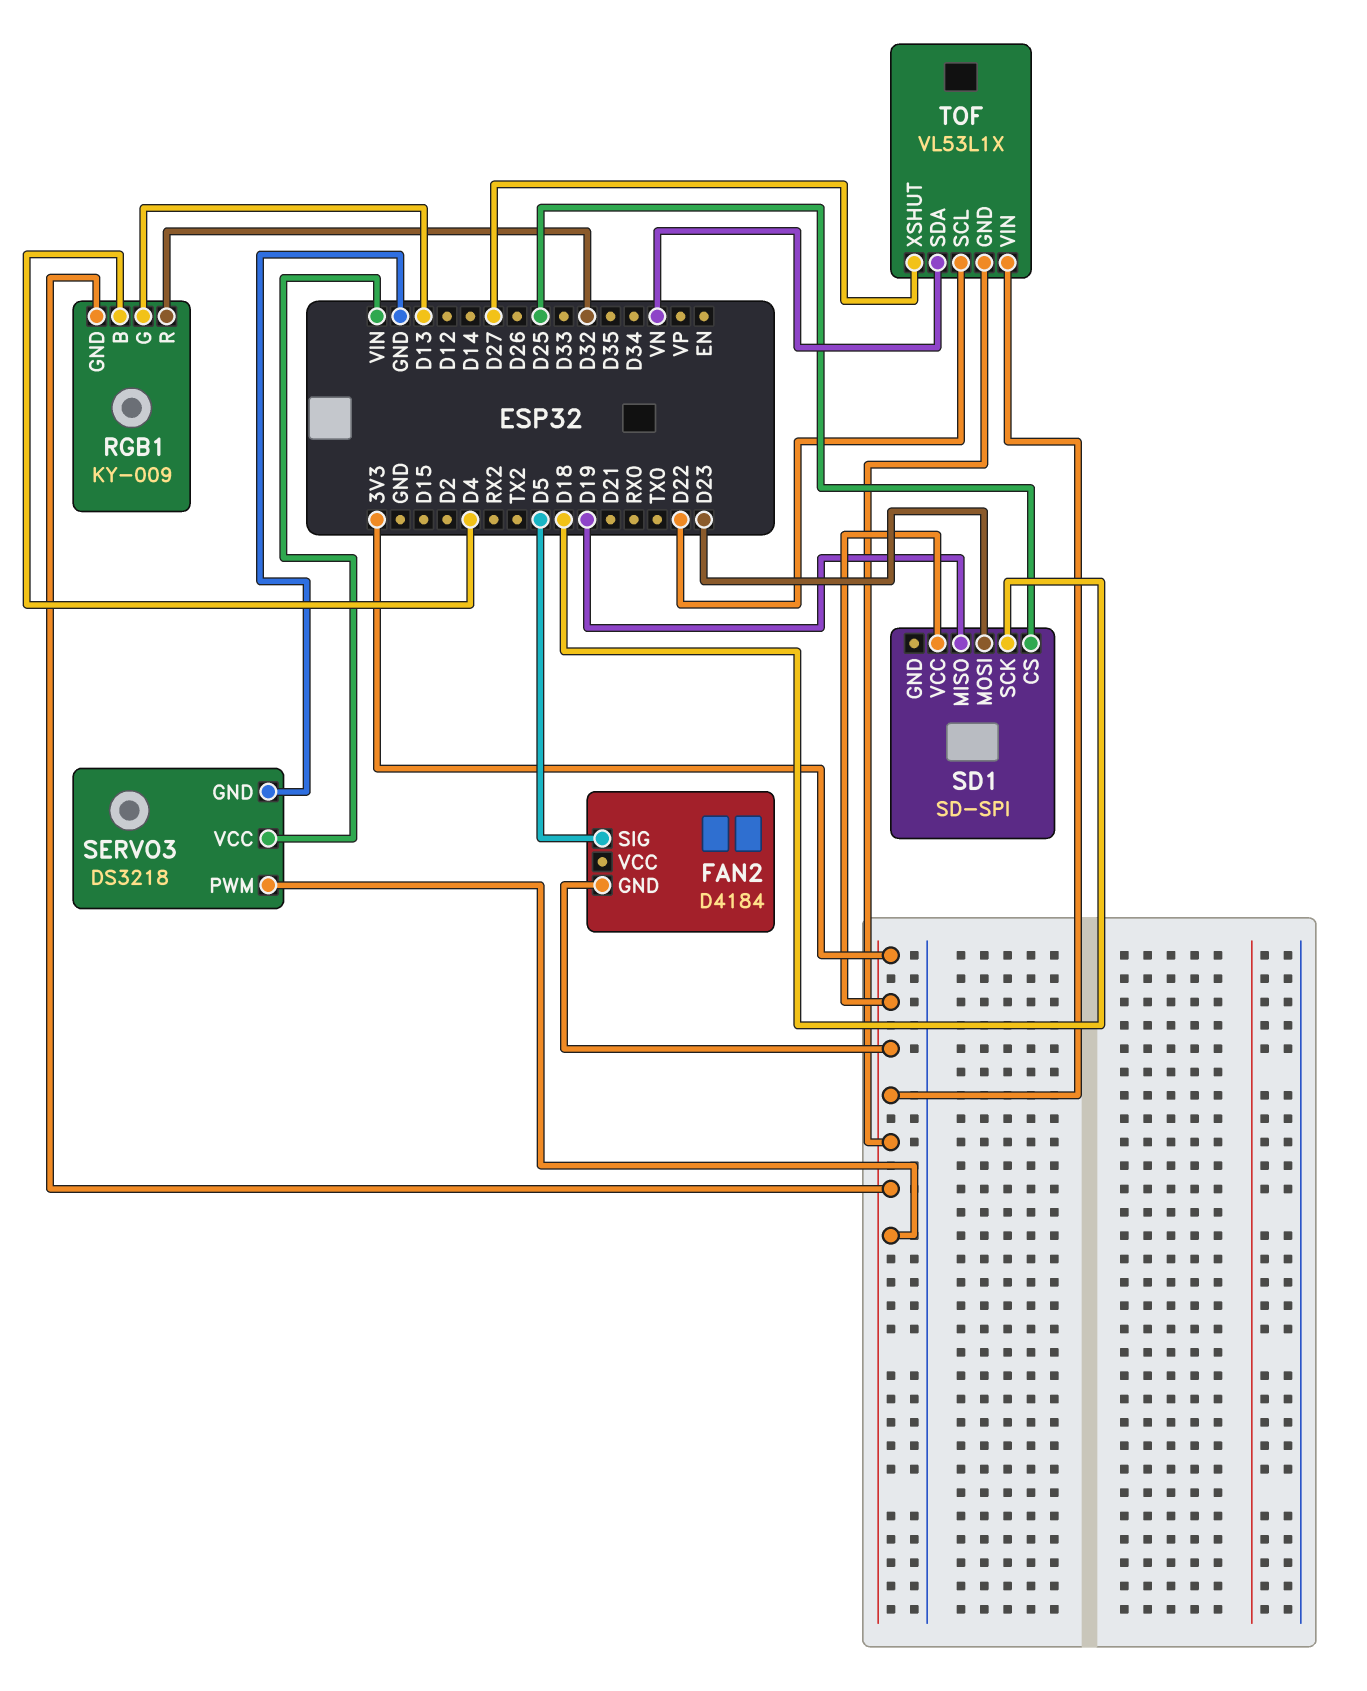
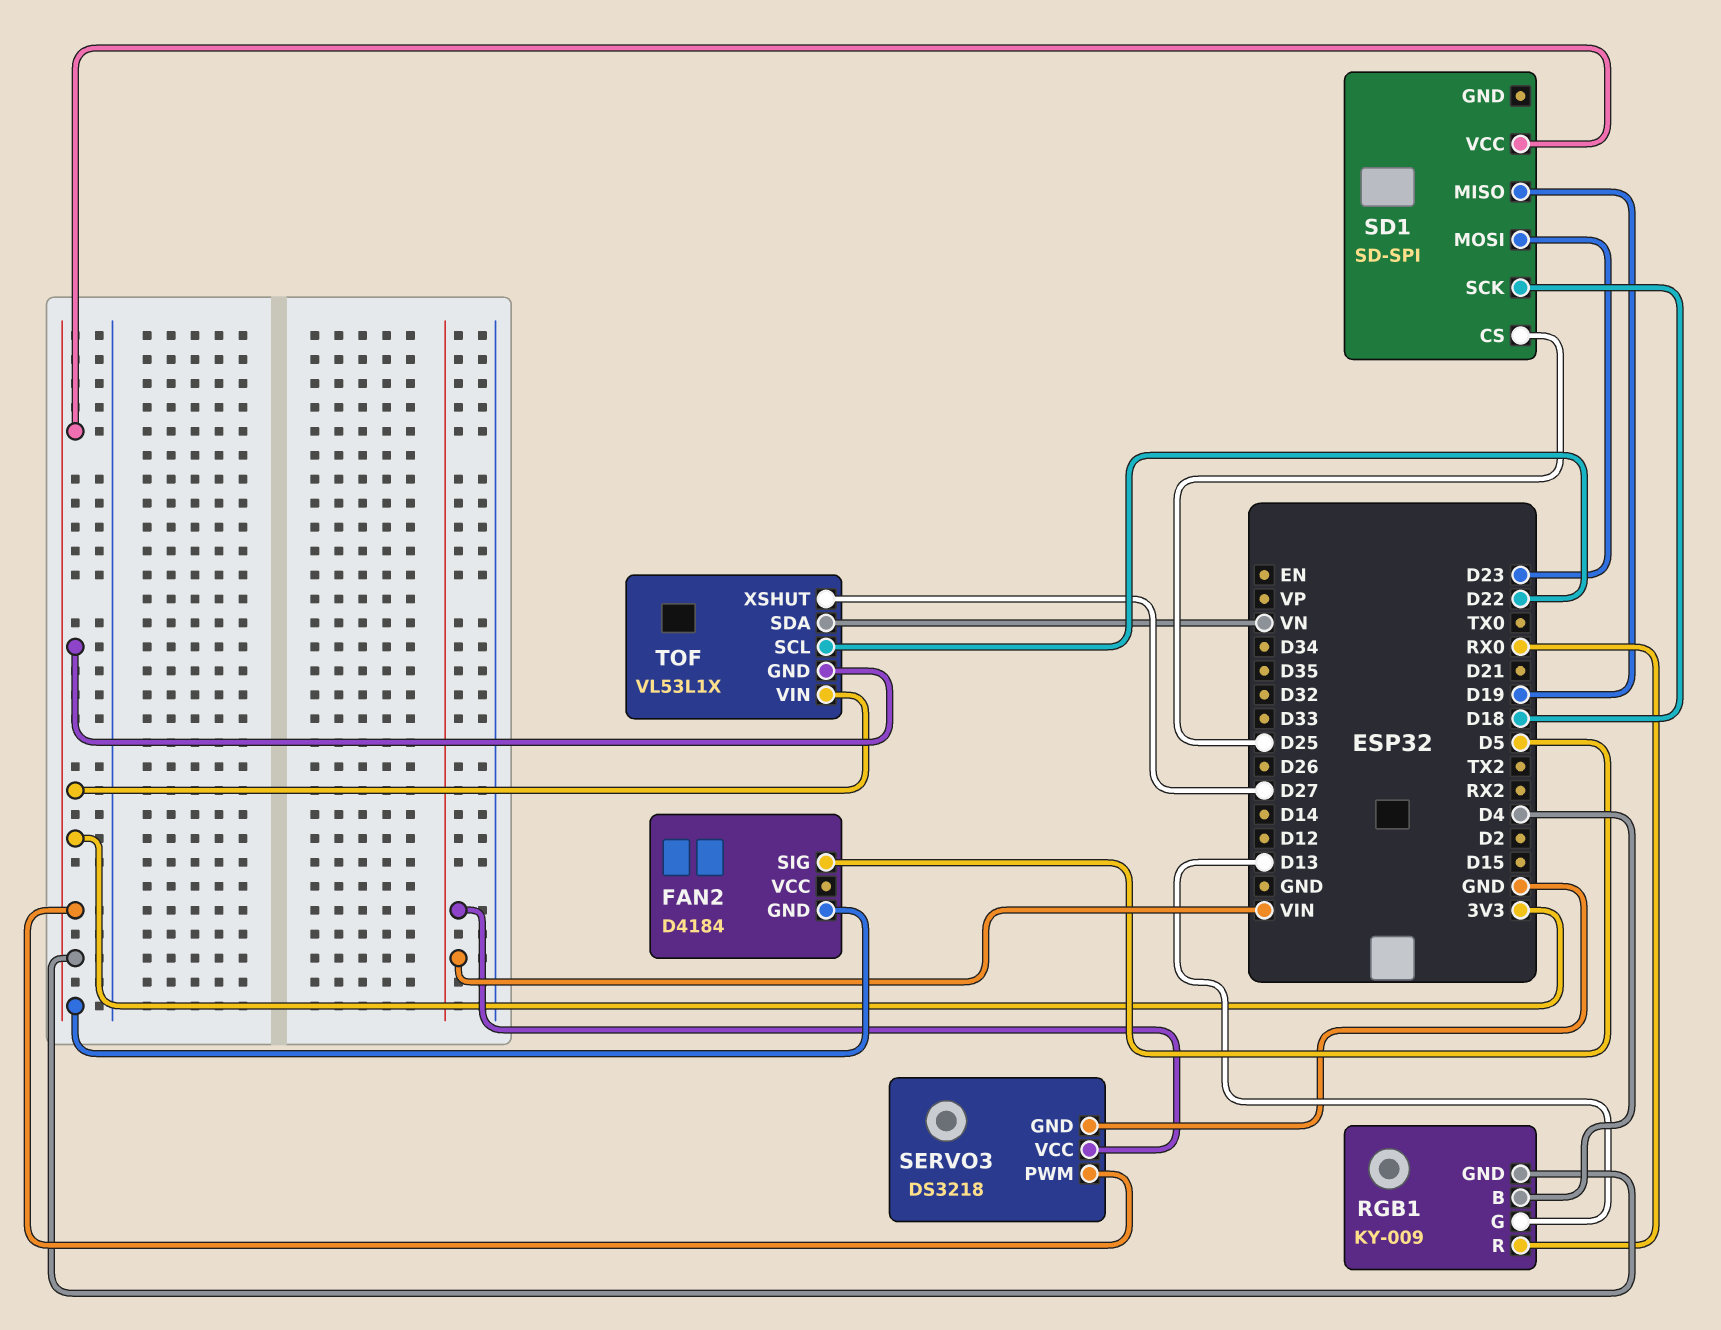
RGB1 pin R: D32 -> RX0

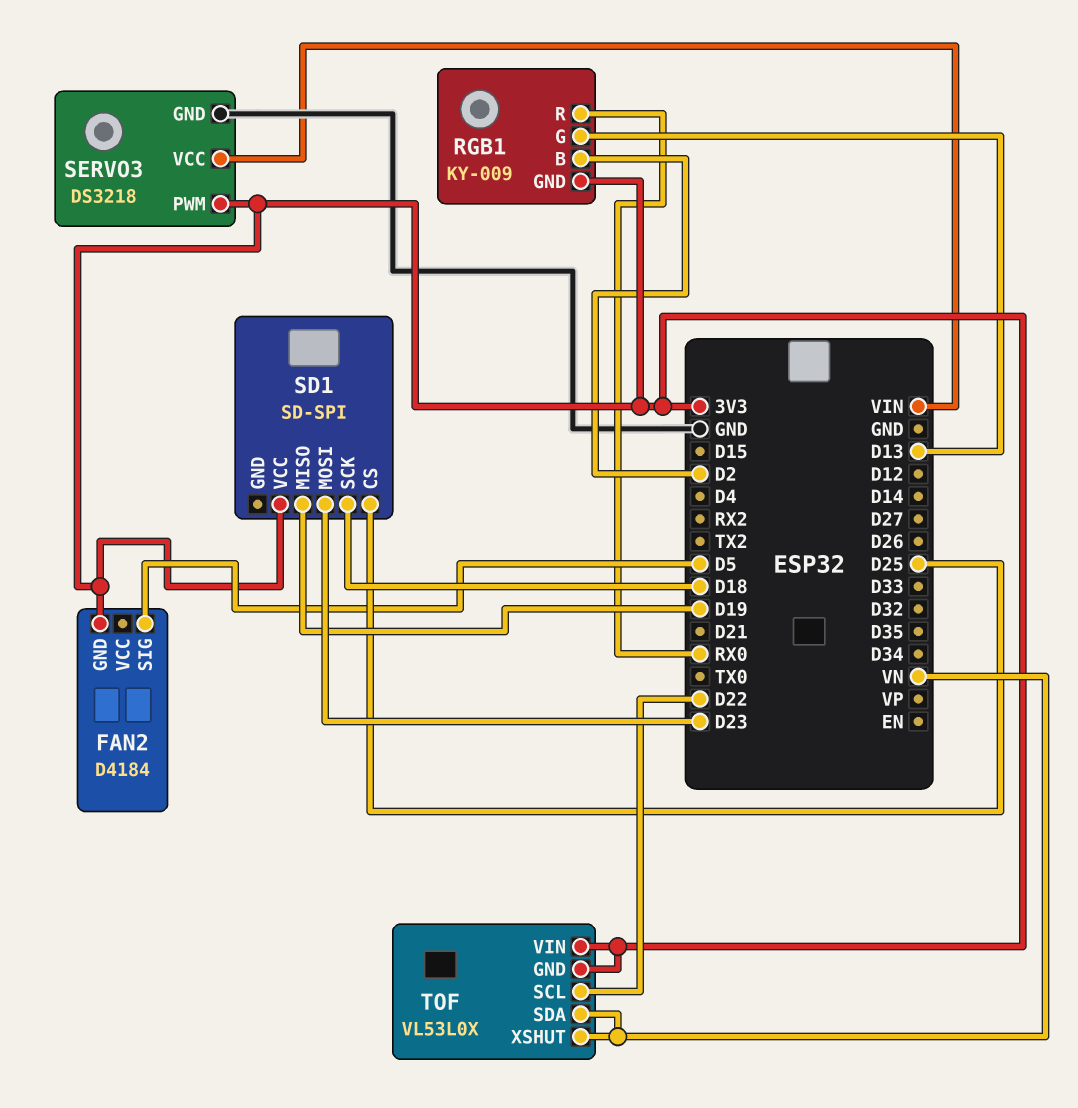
RGB1 pin B: D4 -> D2
TOF: VL53L1X -> VL53L0X
TOF pin XSHUT: D27 -> VN

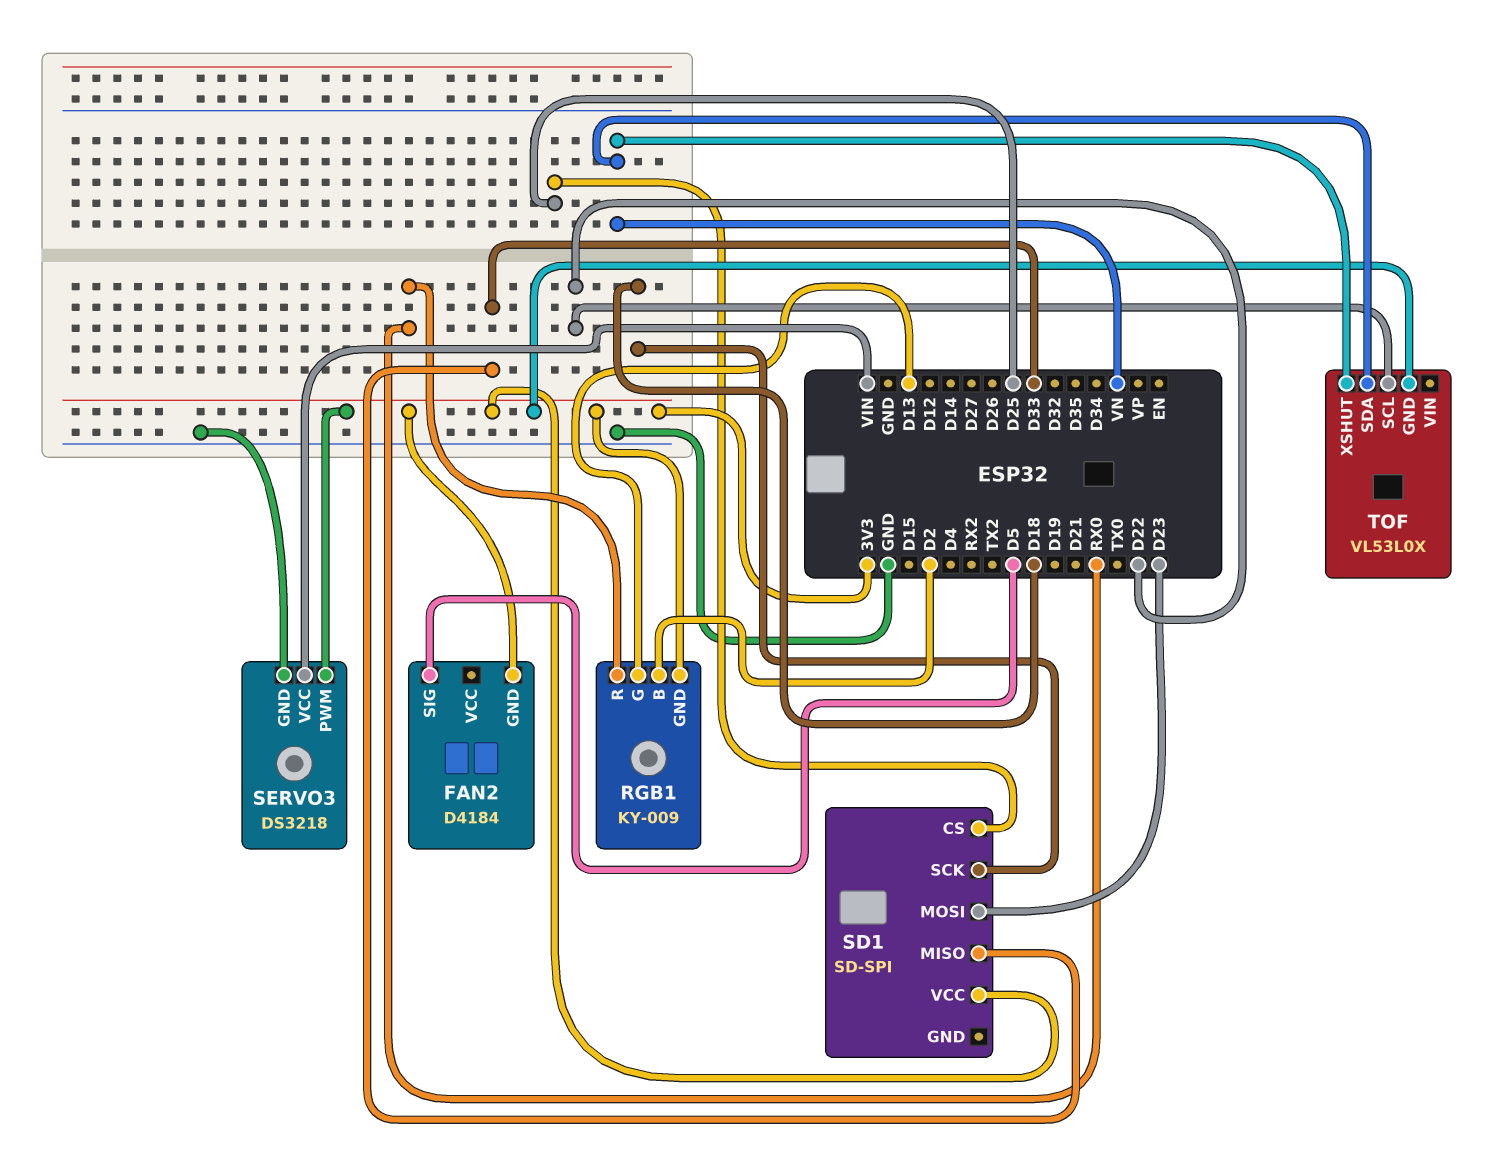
SD1 pin MISO: D19 -> D33
TOF pin VIN: 3V3 -> none

